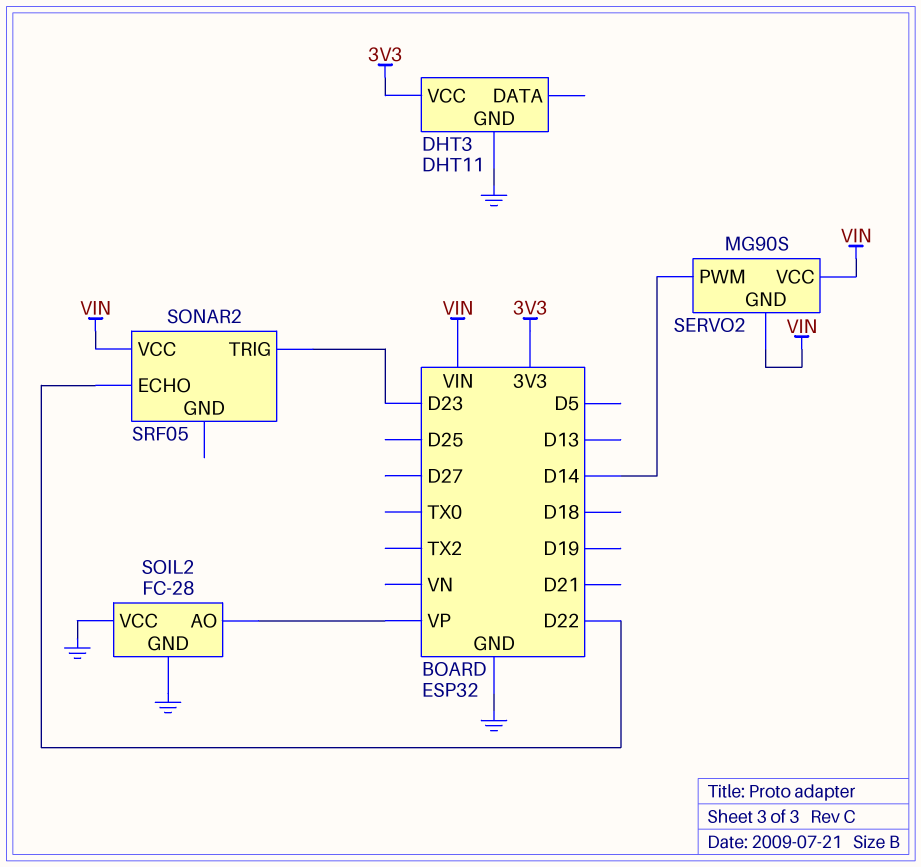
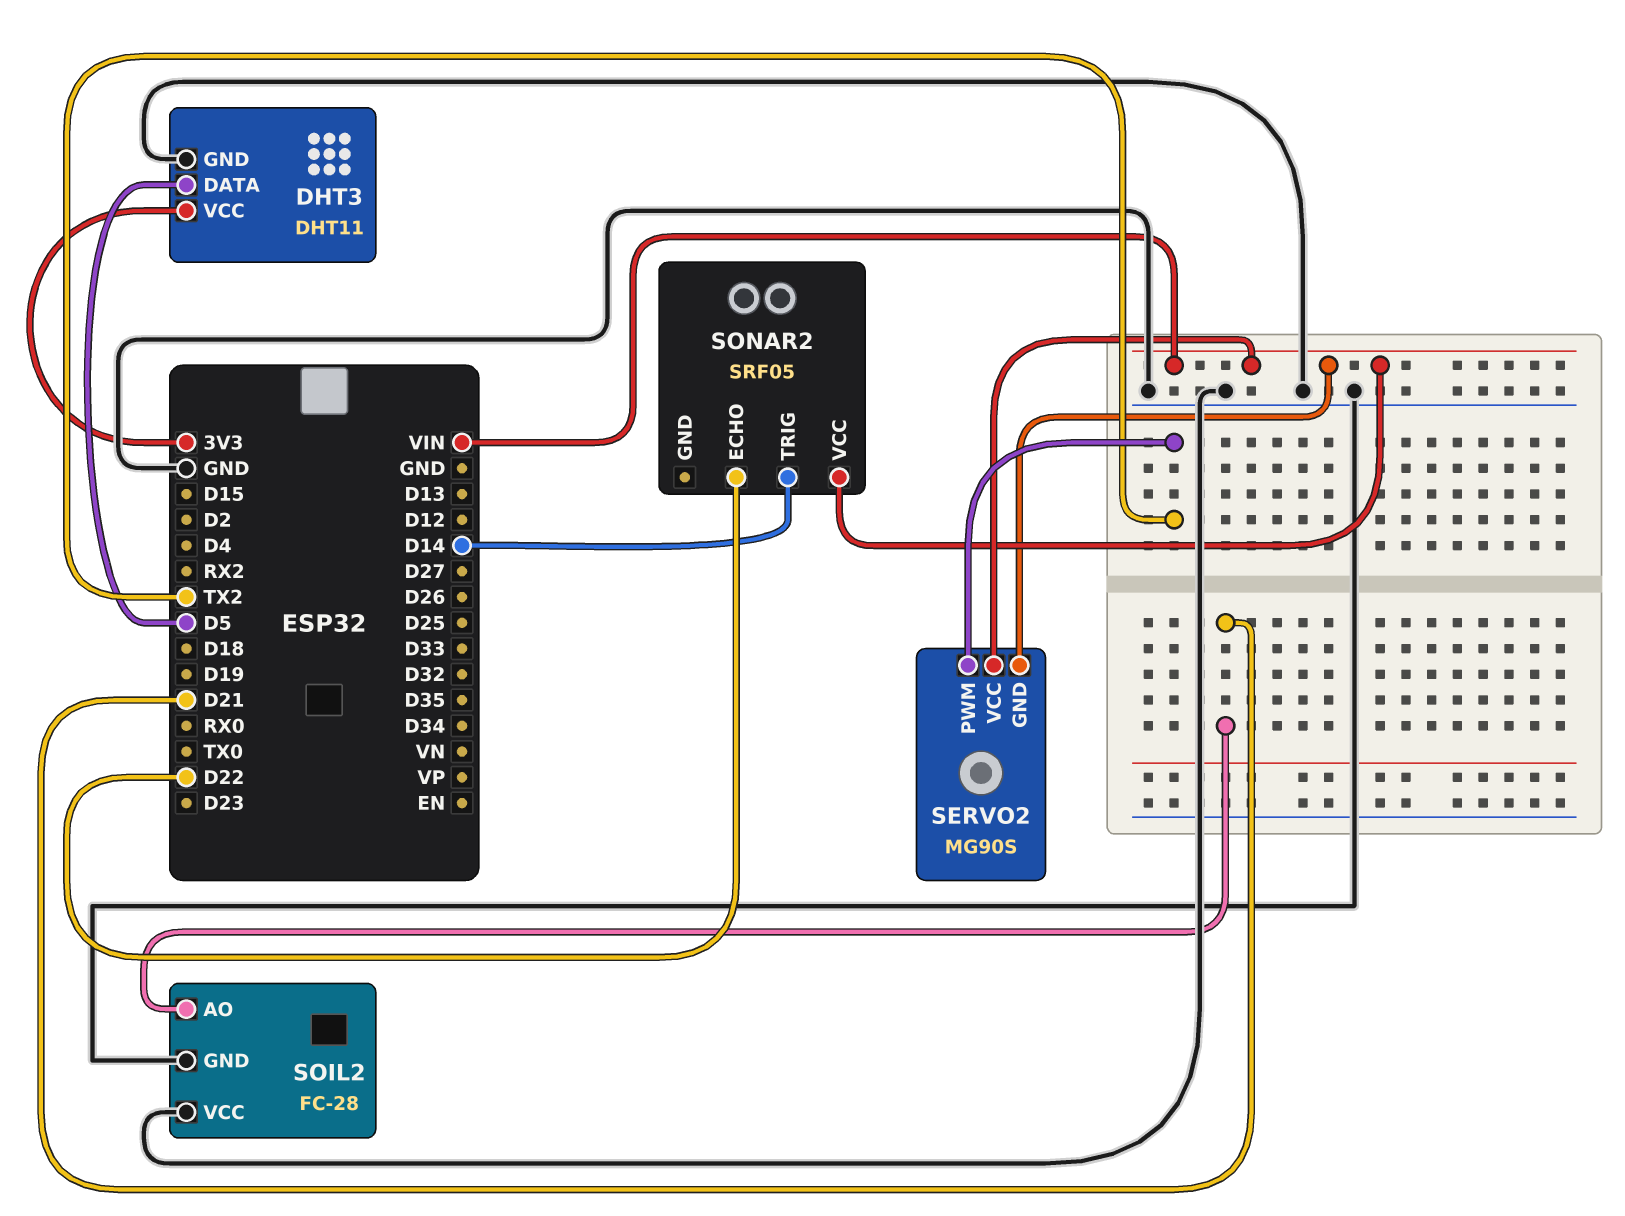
DHT3 pin DATA: none -> D5
SERVO2 pin PWM: D14 -> TX2
SOIL2 pin AO: VP -> D21
SONAR2 pin TRIG: D23 -> D14

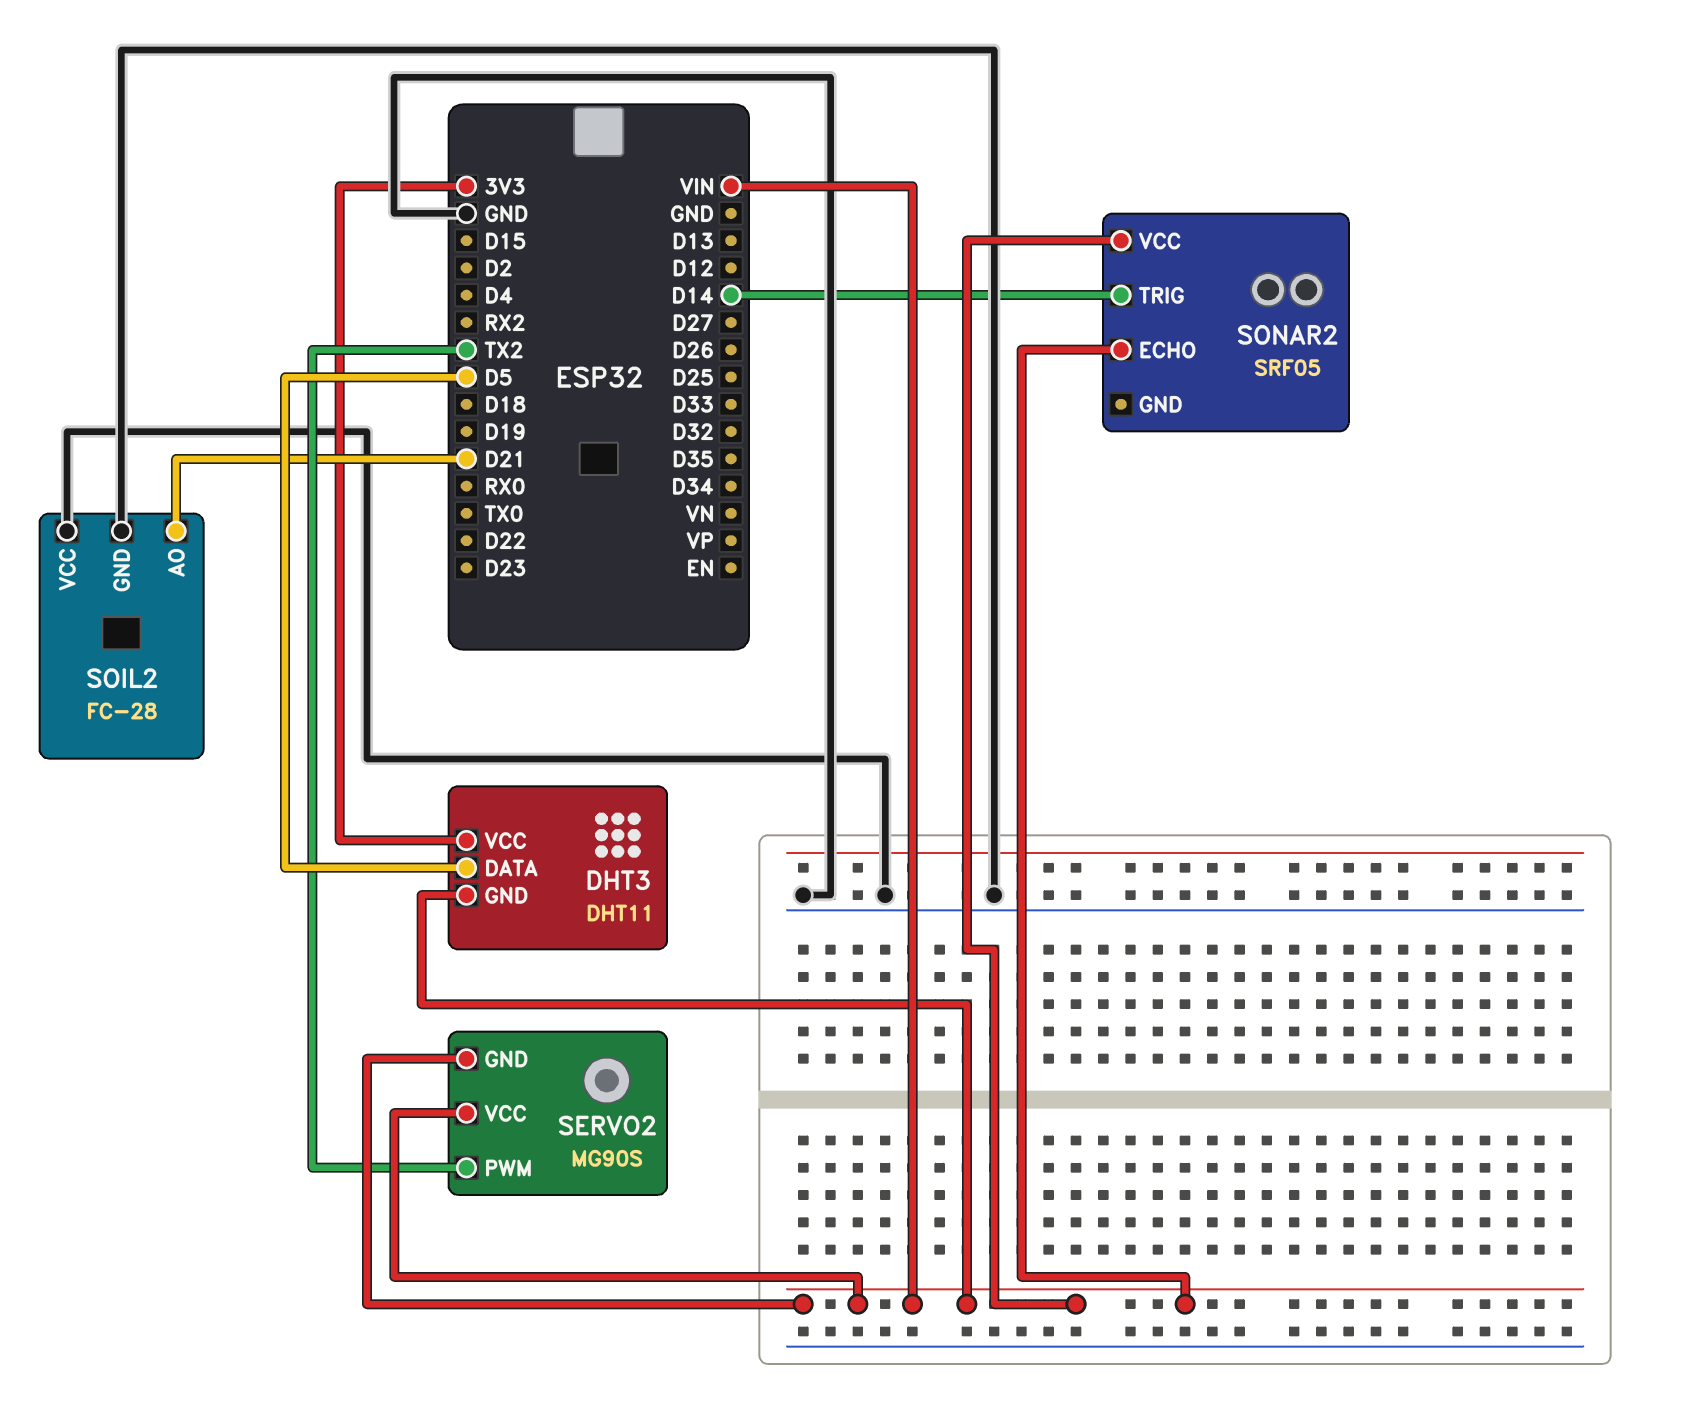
DHT3 pin GND: GND -> VIN
SONAR2 pin ECHO: D22 -> VIN

